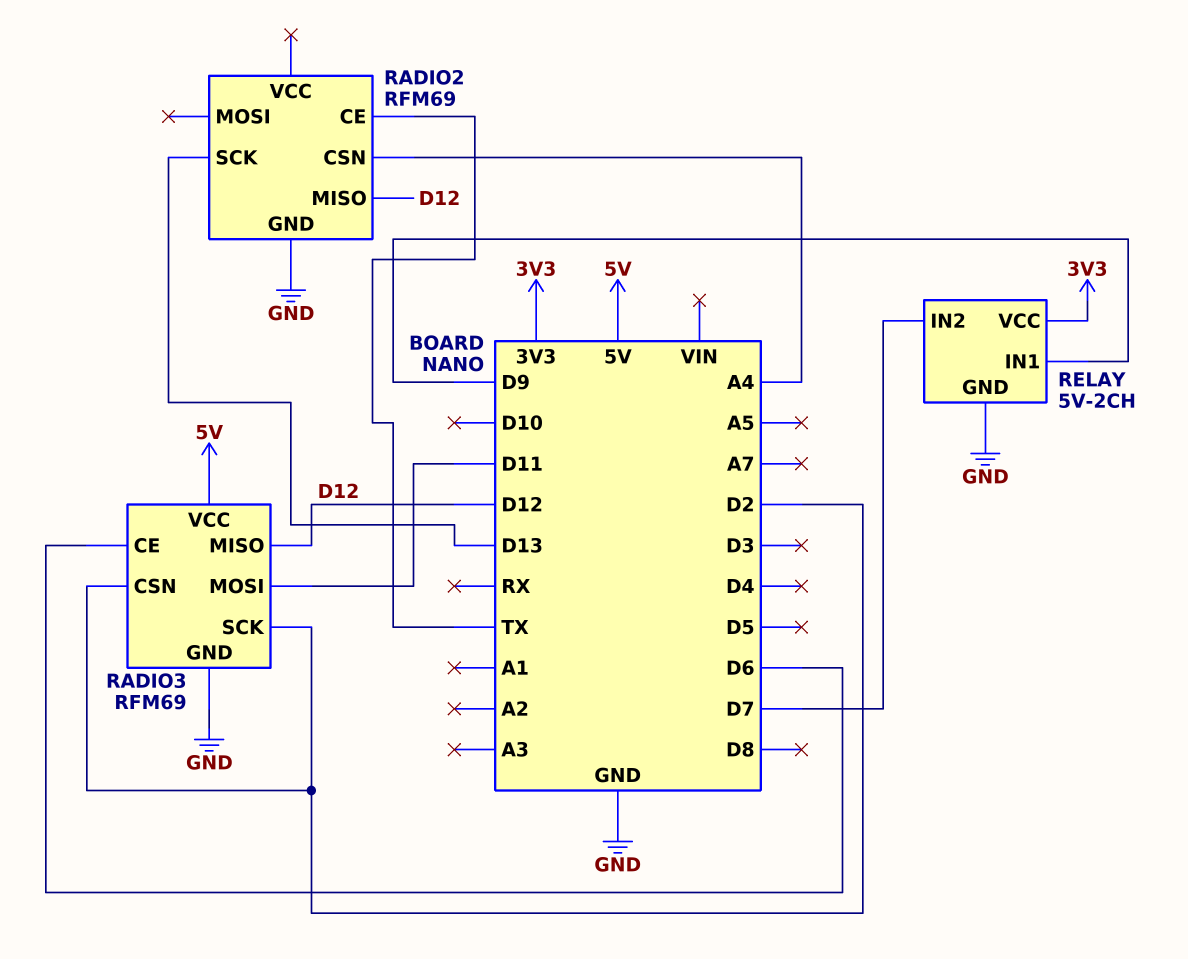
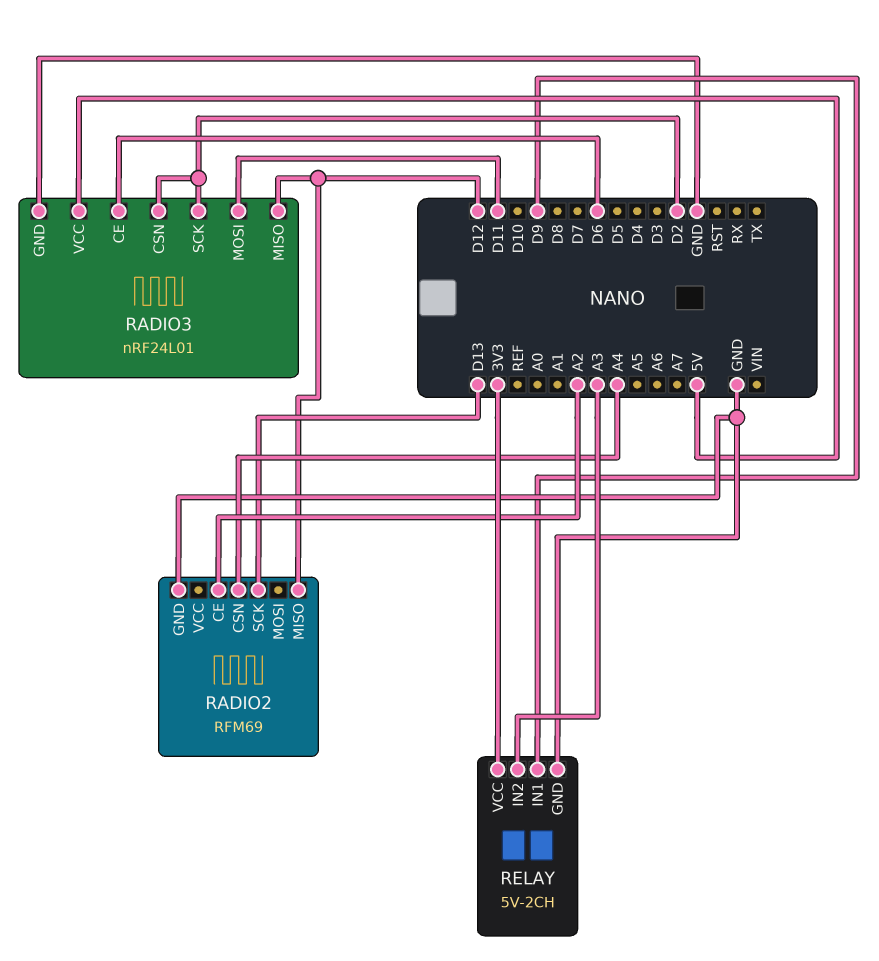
RADIO2 pin CE: TX -> A2
RADIO3: RFM69 -> nRF24L01
RELAY pin IN2: D7 -> A3

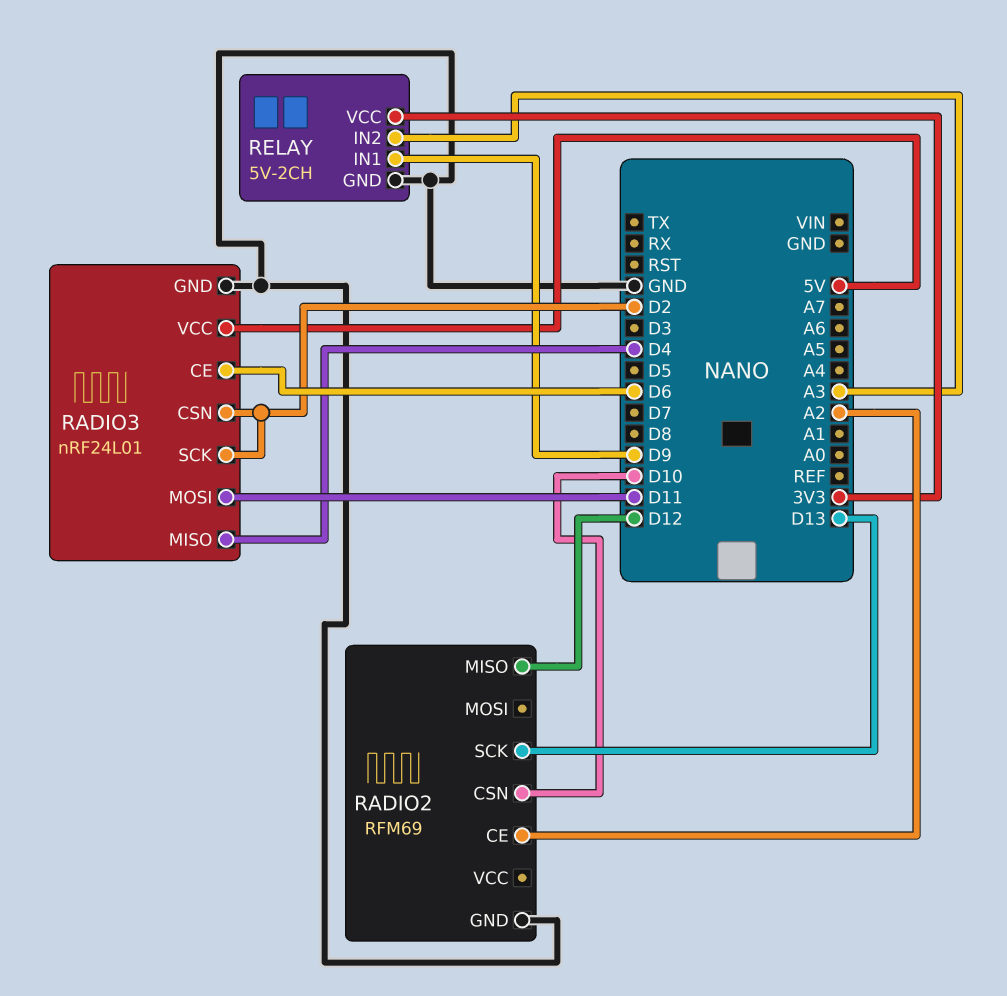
RADIO2 pin CSN: A4 -> D10
RADIO3 pin MISO: D12 -> D4

